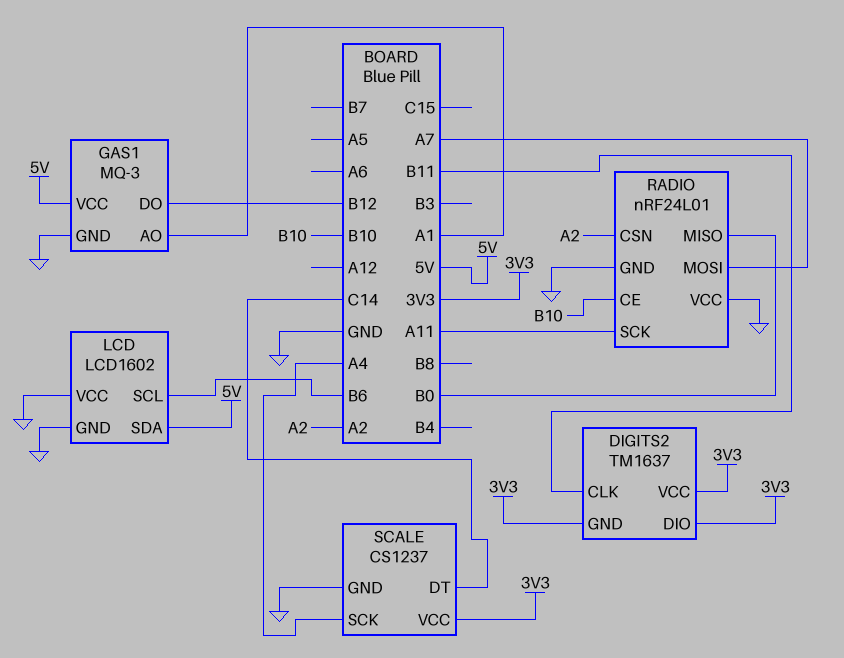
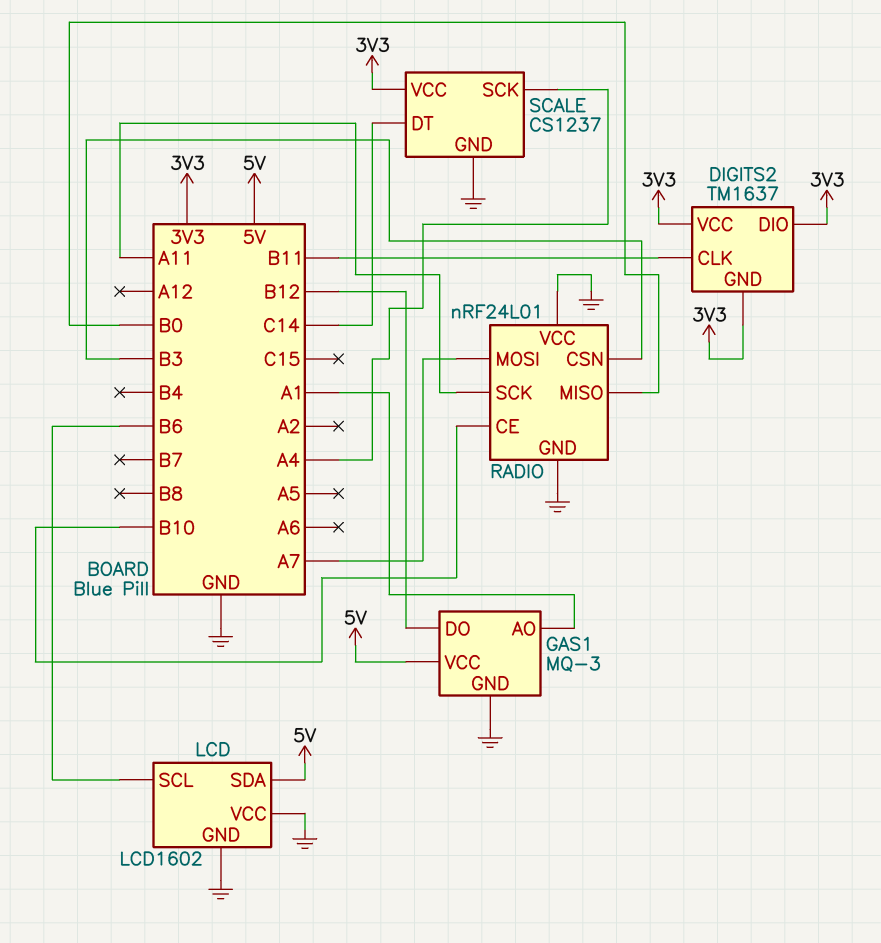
RADIO pin CSN: A2 -> B3

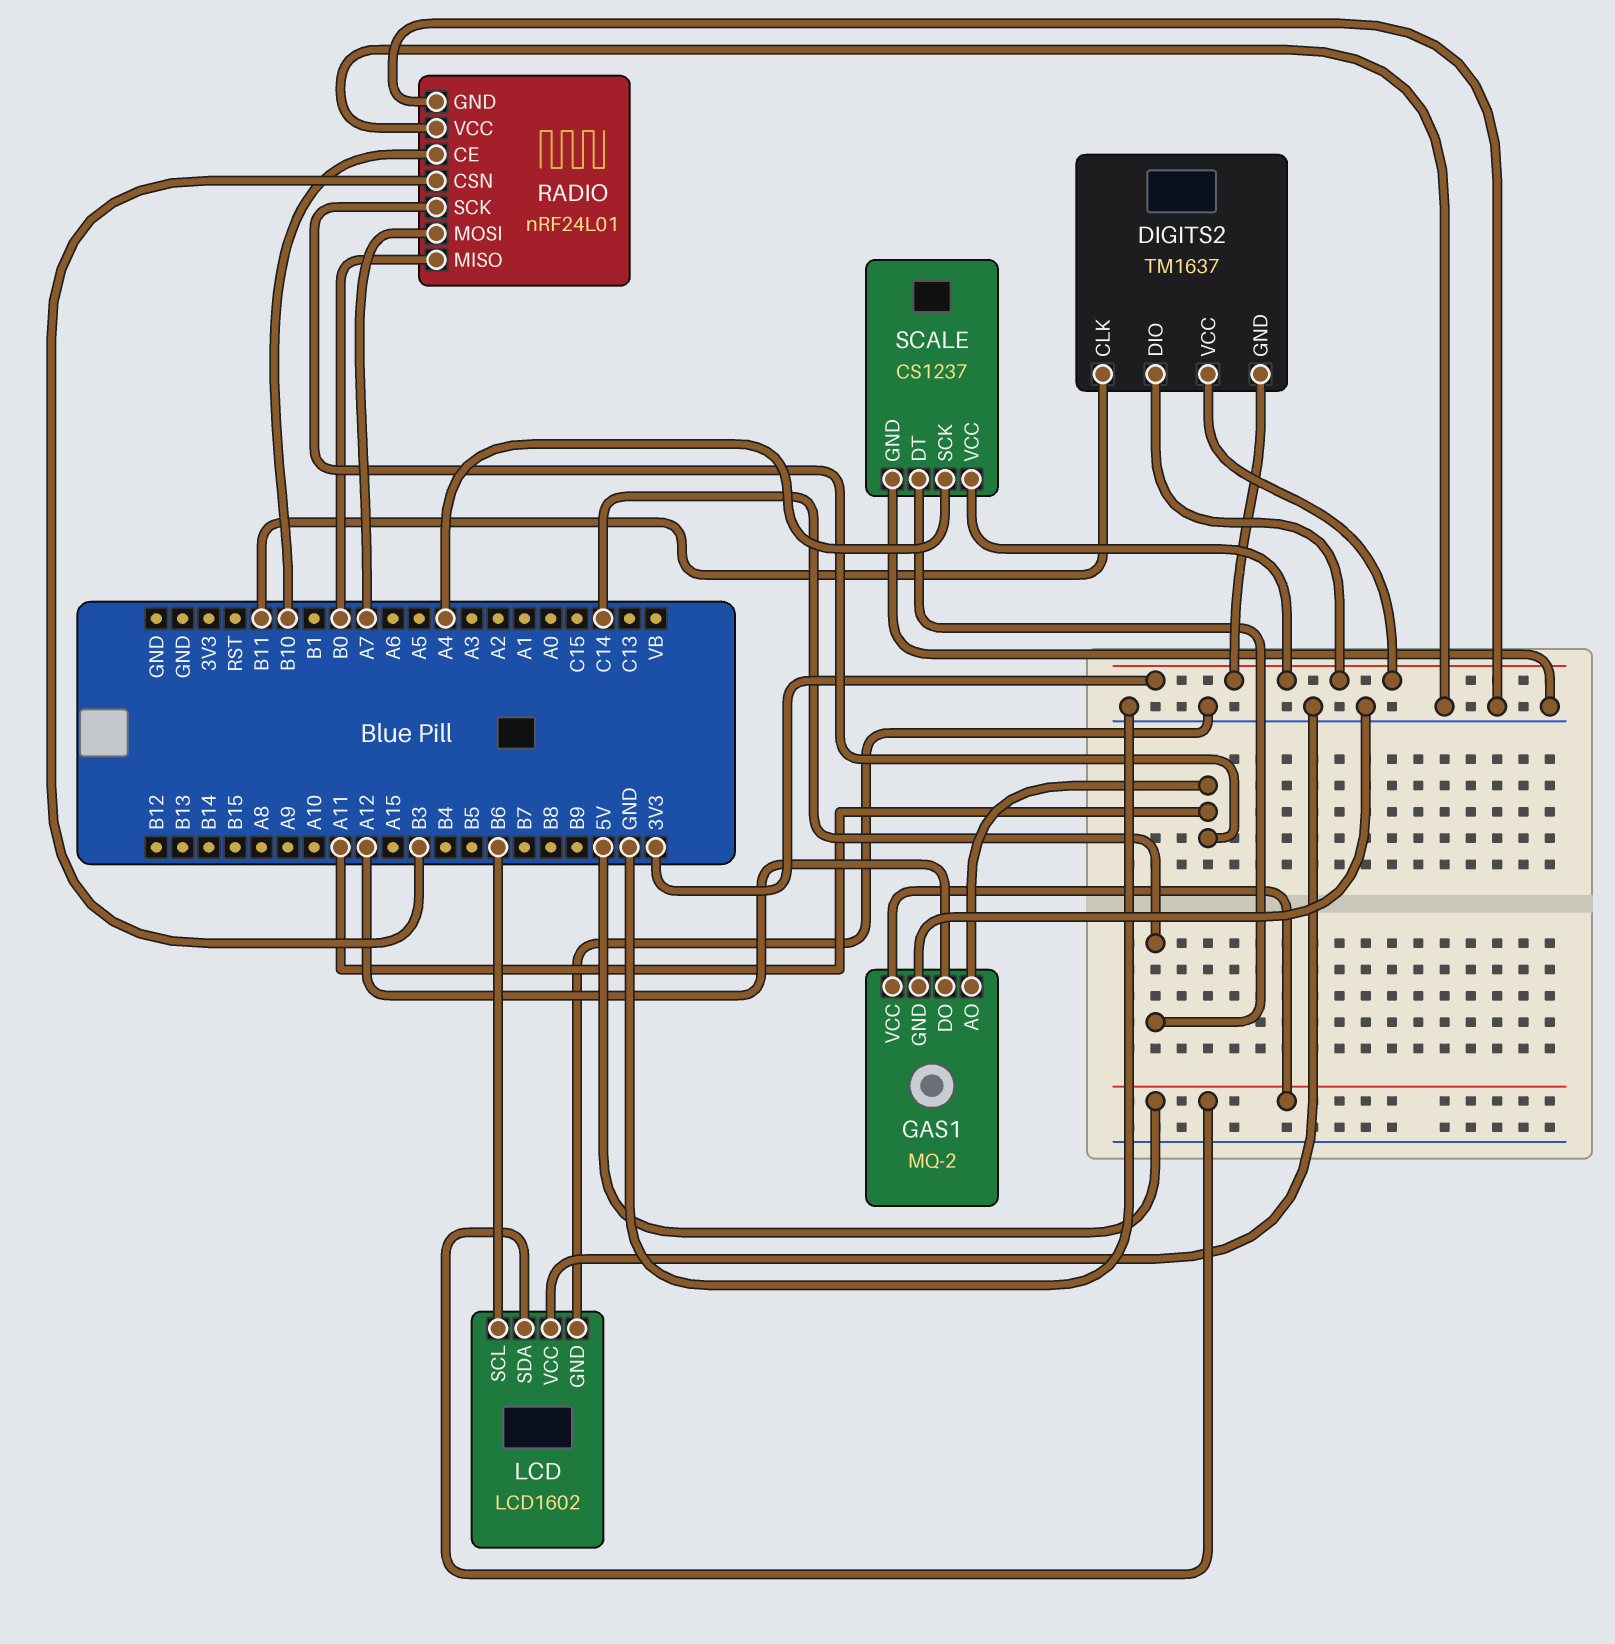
GAS1: MQ-3 -> MQ-2
GAS1 pin AO: A1 -> A11
GAS1 pin DO: B12 -> A12

